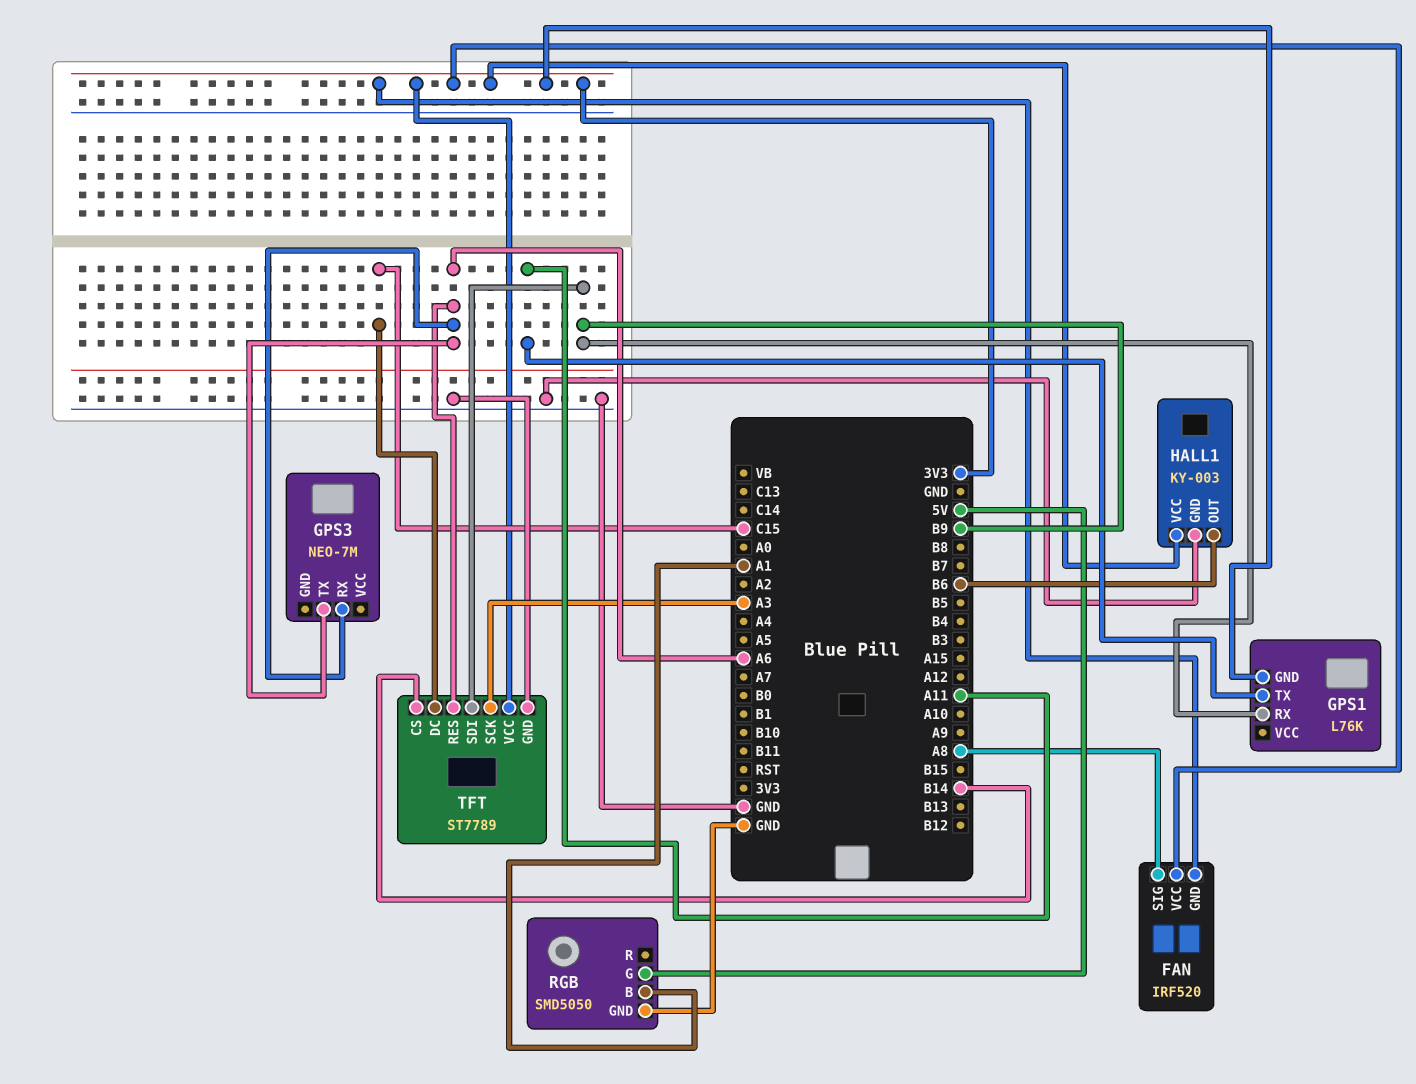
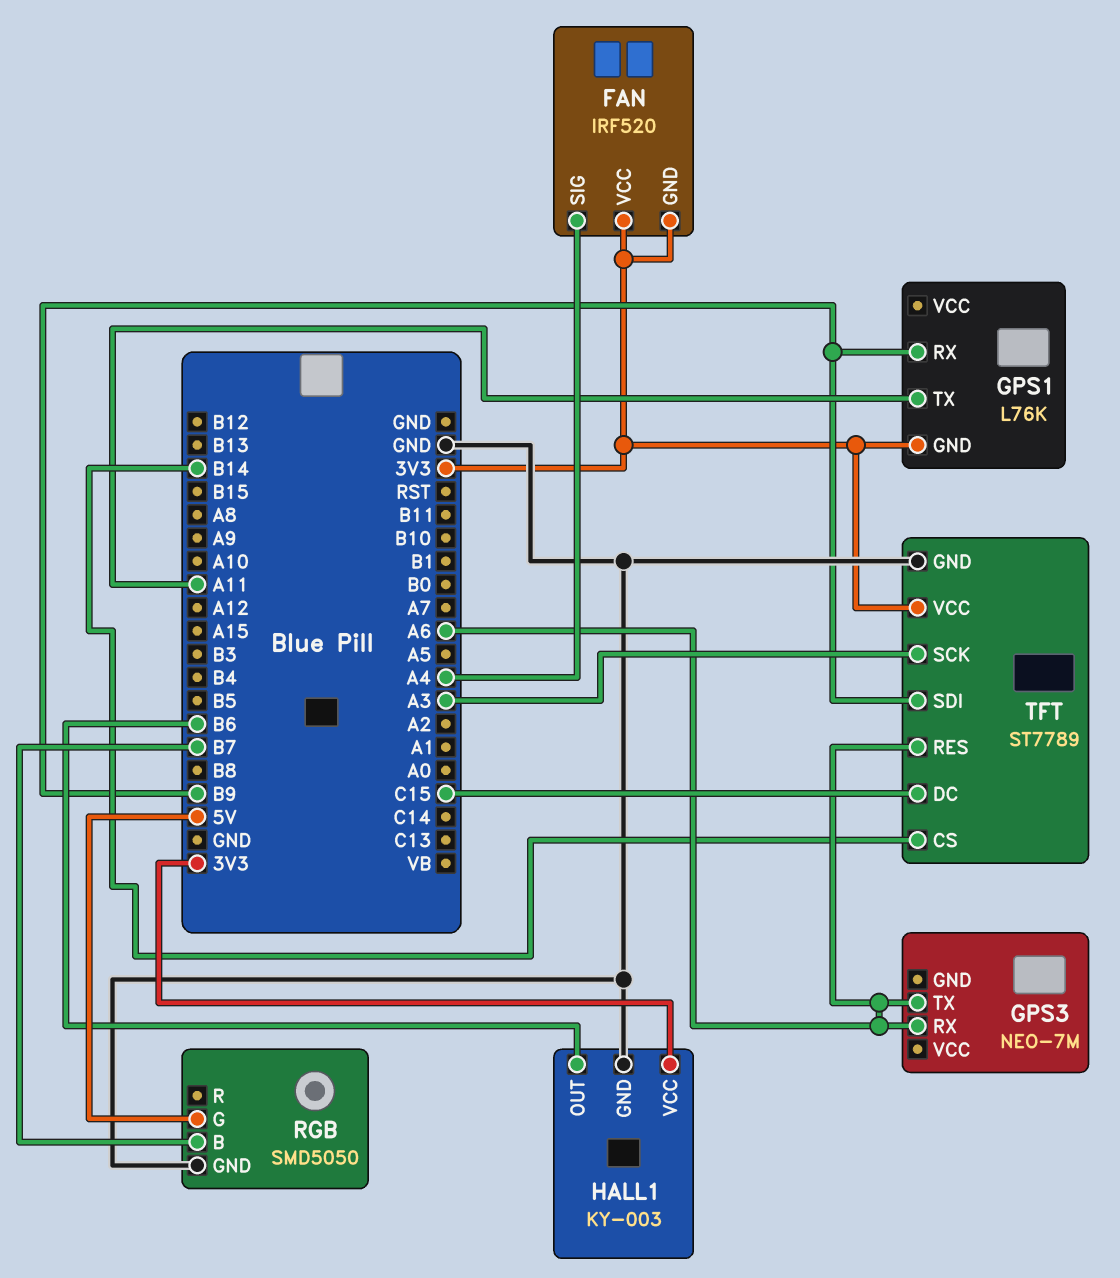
FAN pin SIG: A8 -> A4
RGB pin B: A1 -> B7

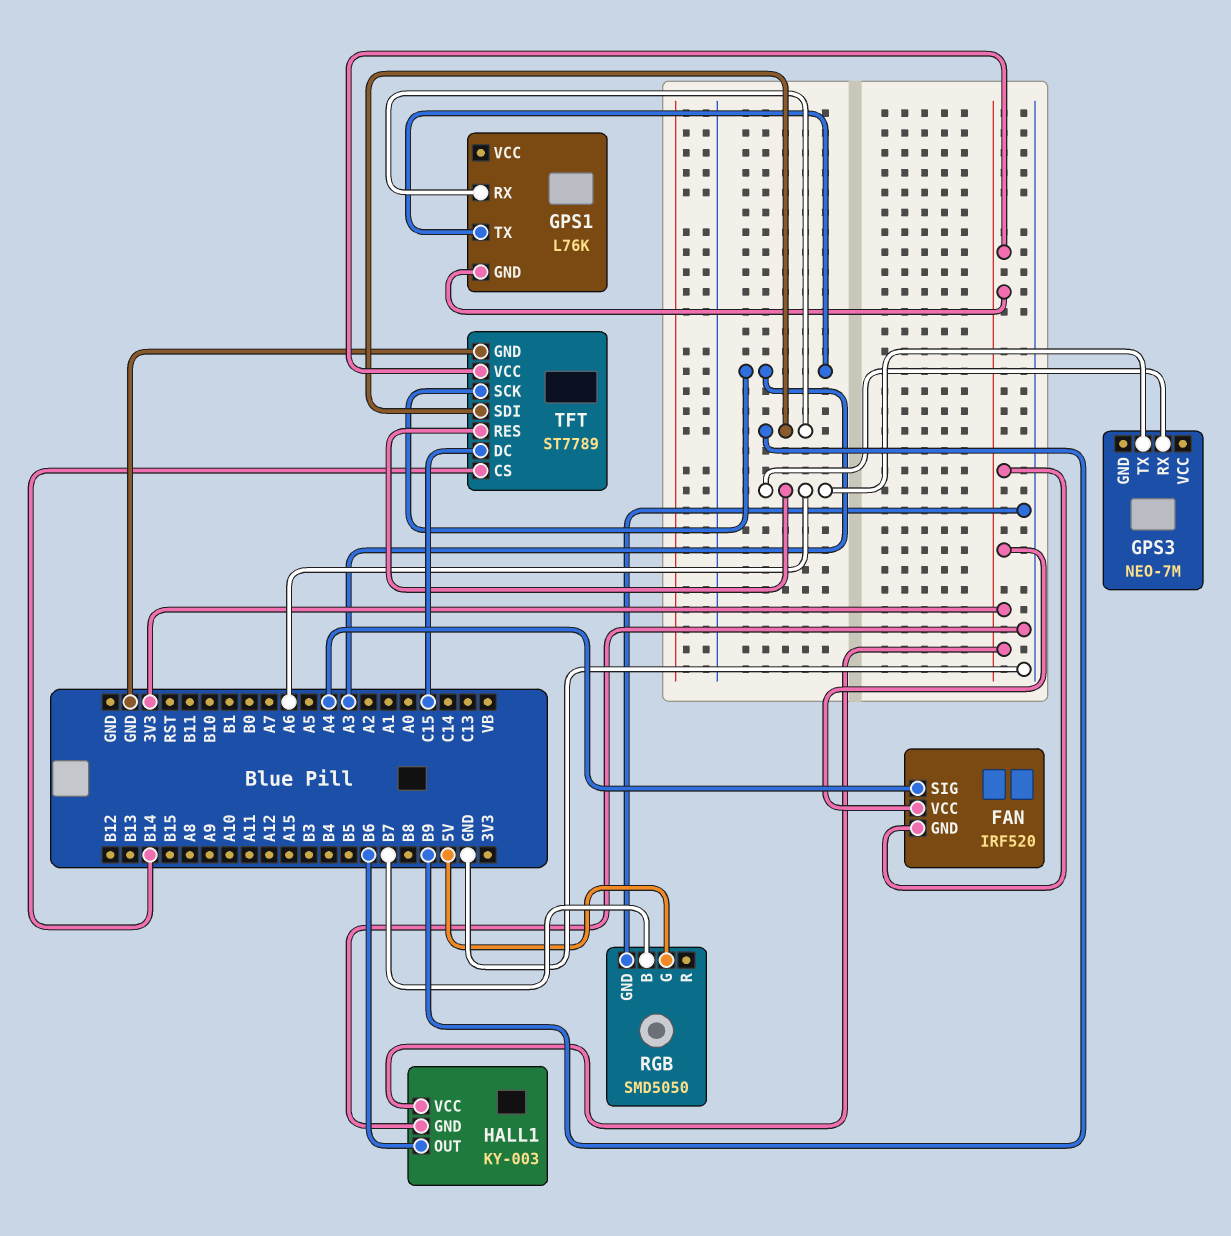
GPS1 pin TX: A11 -> A3

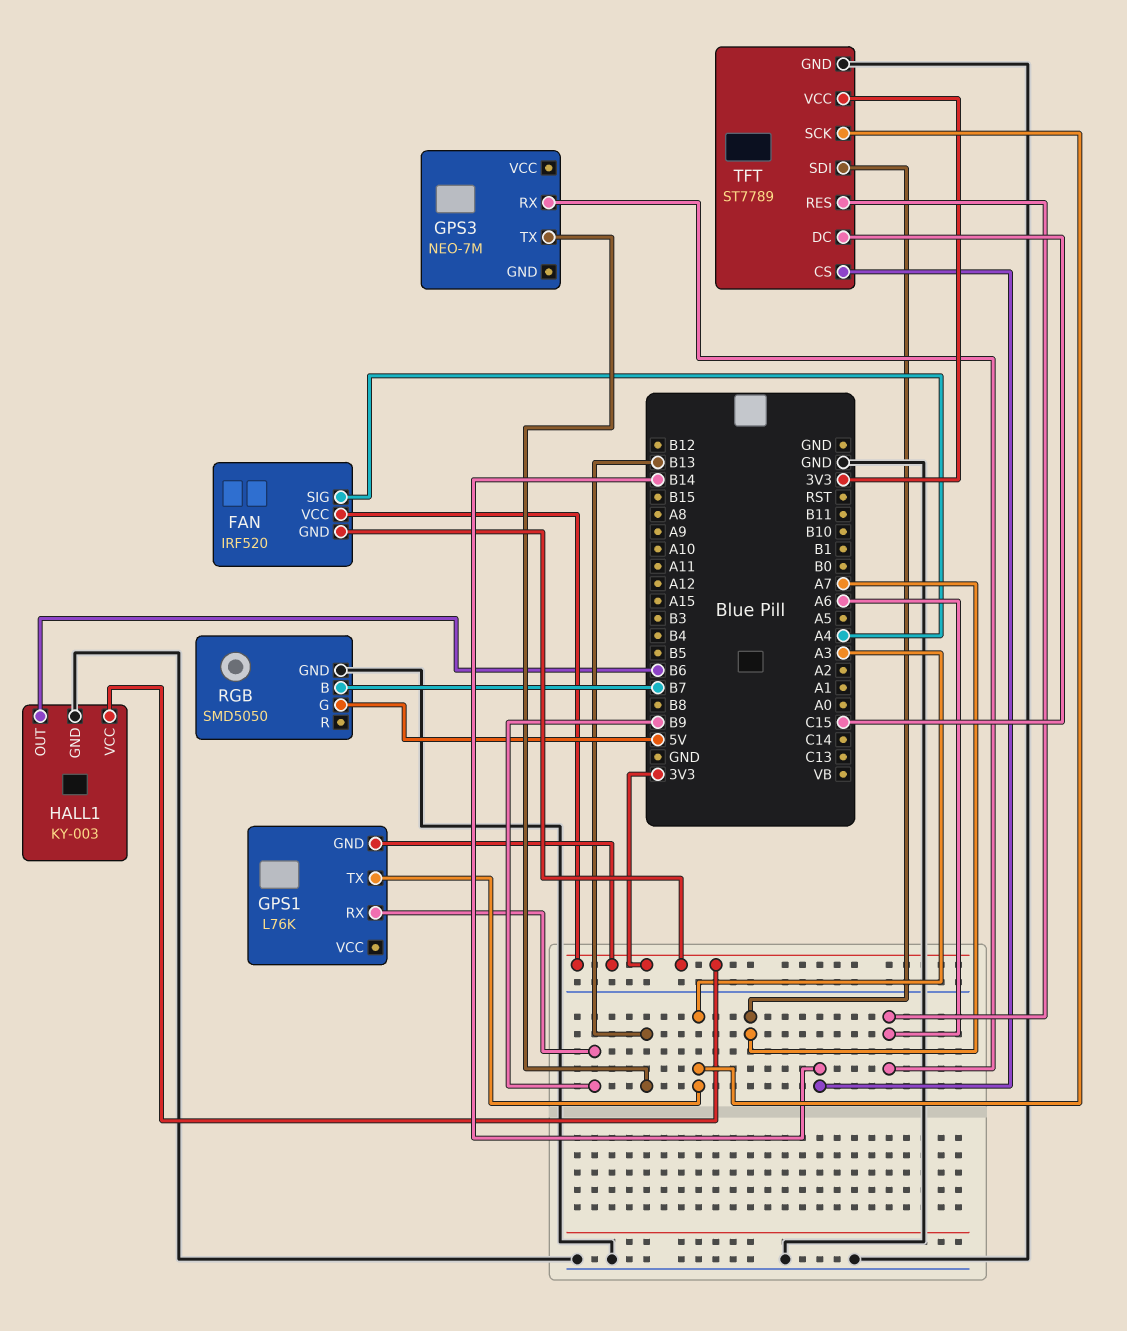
GPS3 pin TX: A6 -> B13
TFT pin SDI: B9 -> A7

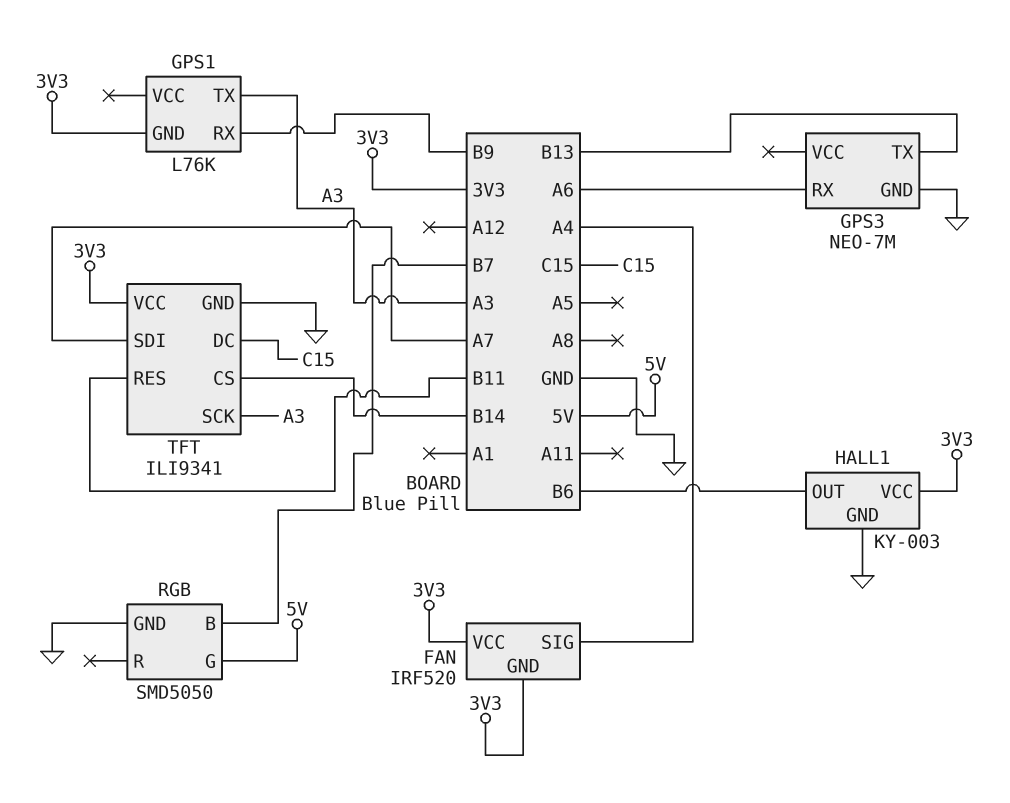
GPS3 pin GND: none -> GND
TFT: ST7789 -> ILI9341
TFT pin RES: A6 -> B11

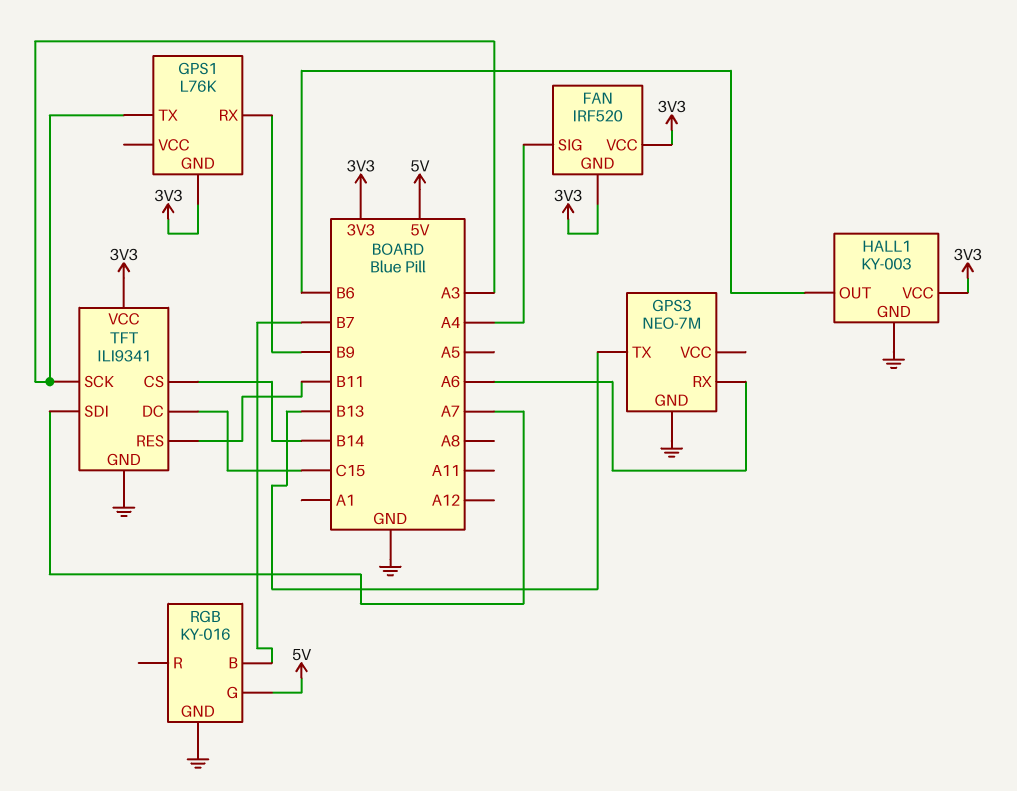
RGB: SMD5050 -> KY-016

